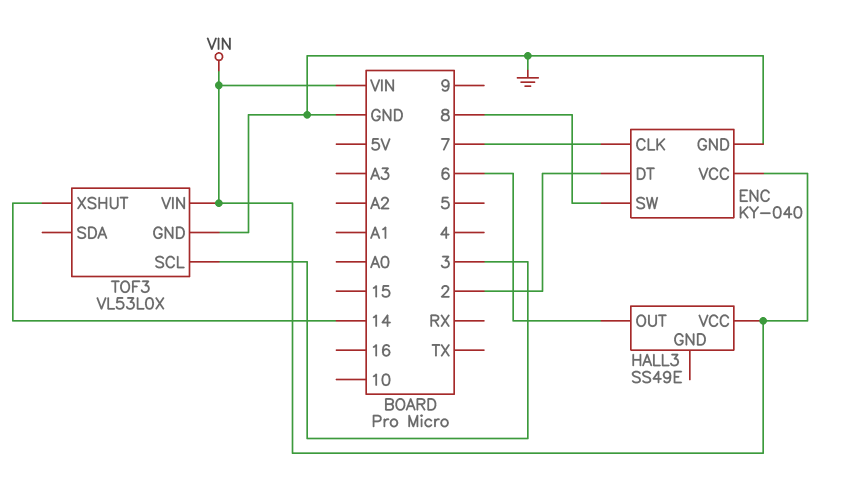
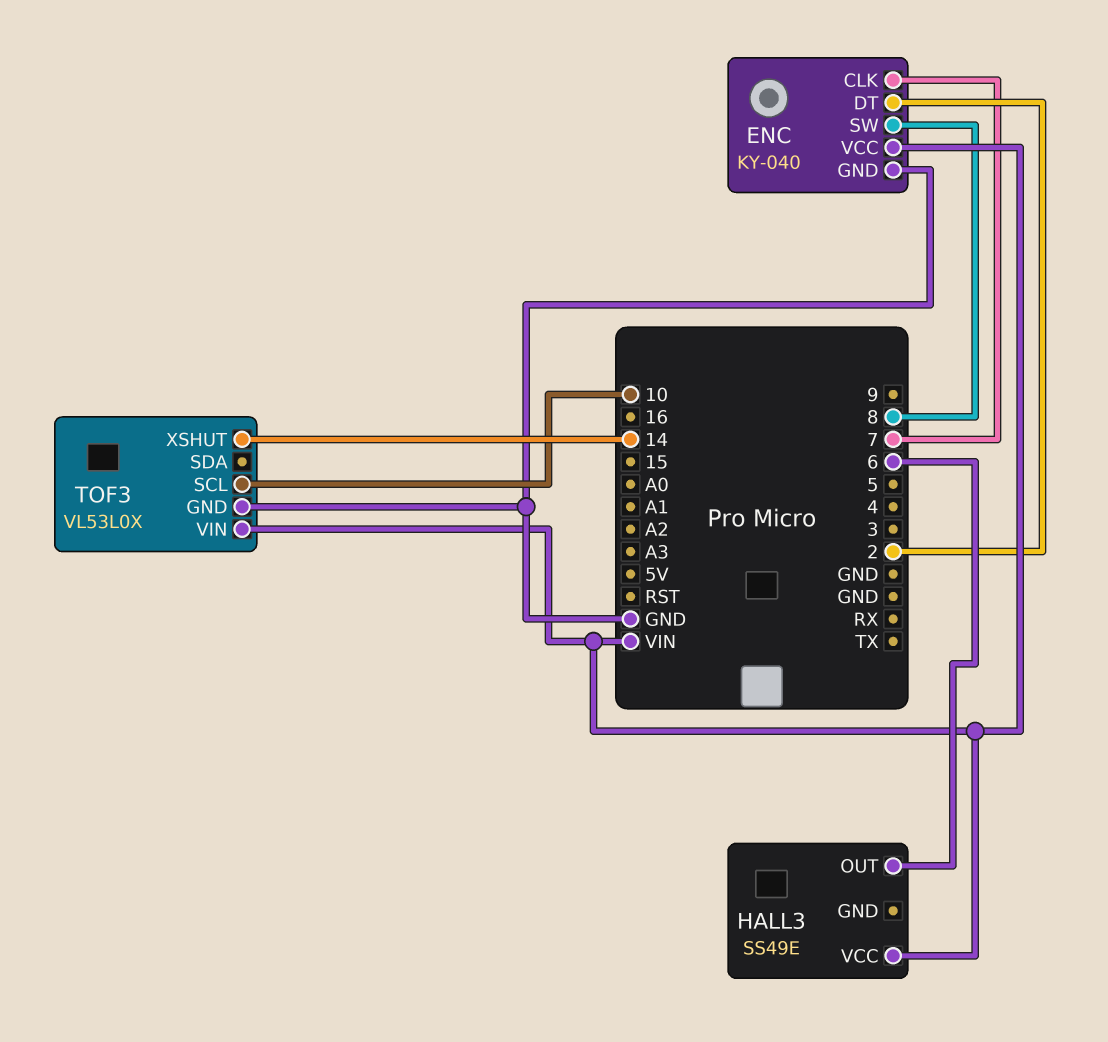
TOF3 pin SCL: 3 -> 10

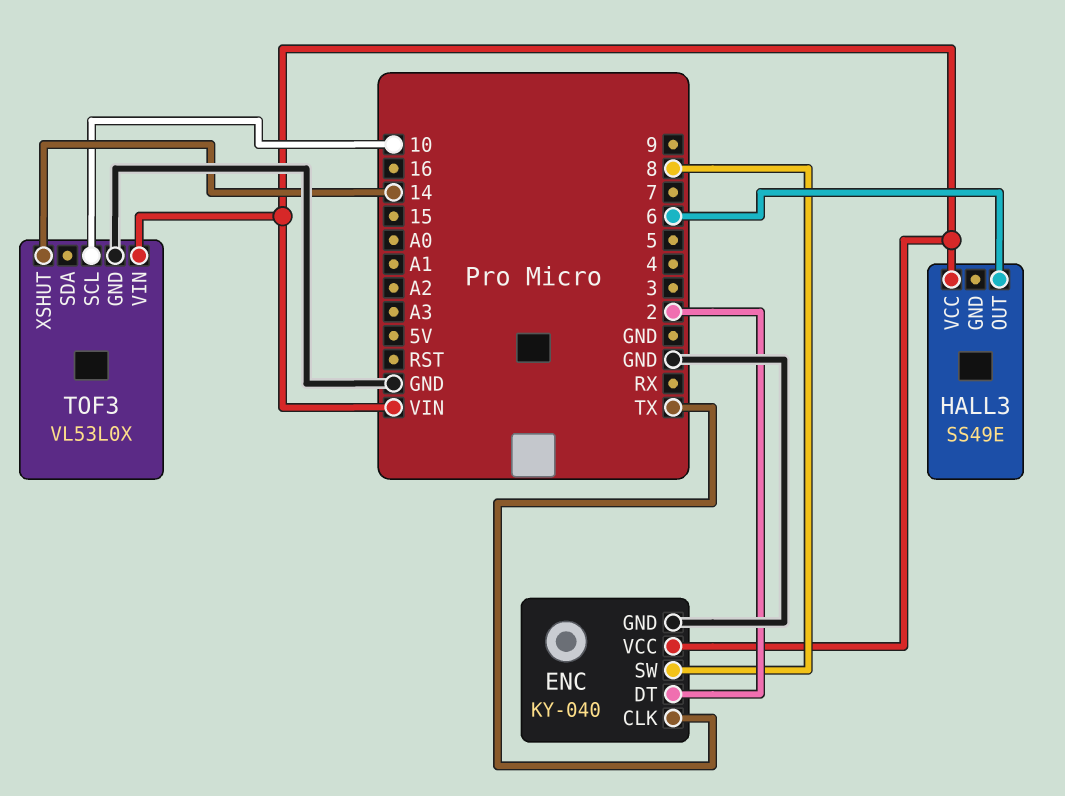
ENC pin CLK: 7 -> TX

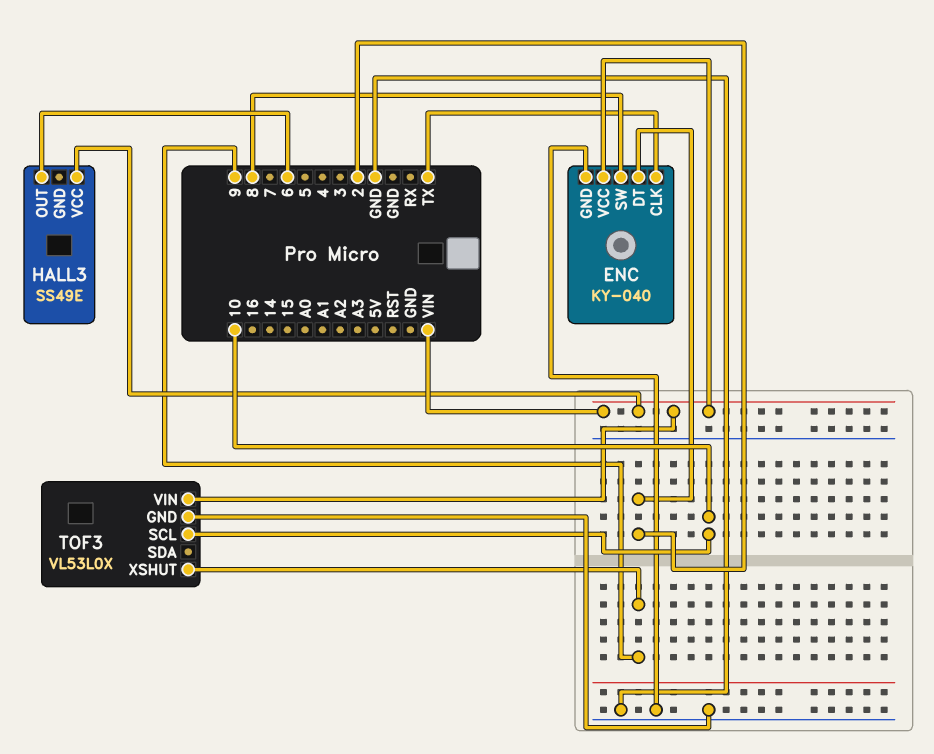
TOF3 pin XSHUT: 14 -> 9

